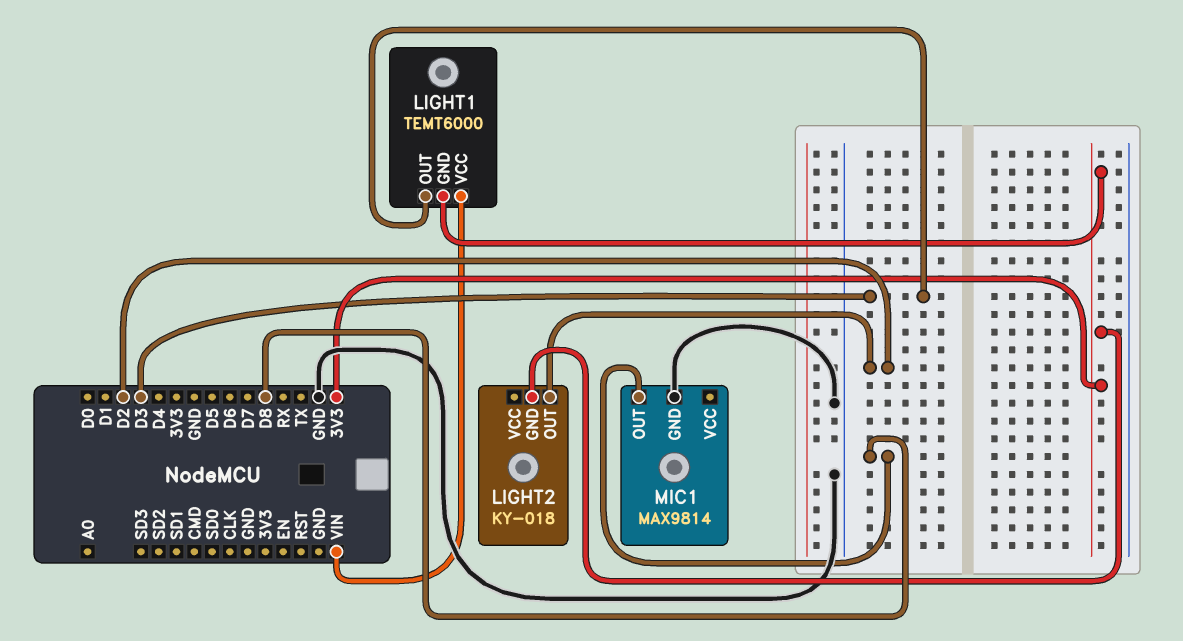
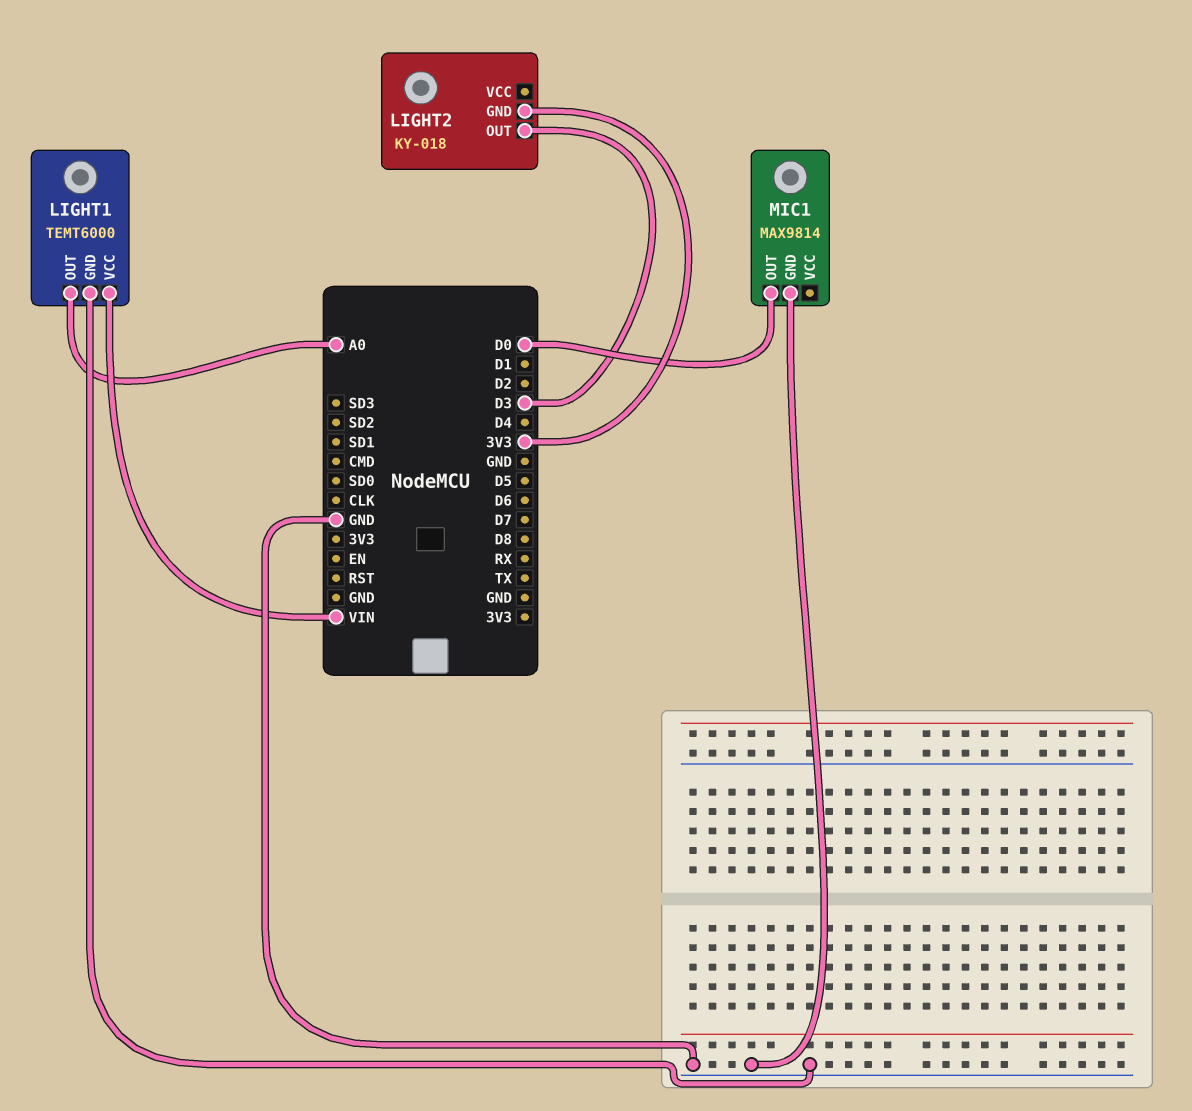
LIGHT1 pin GND: 3V3 -> GND
LIGHT1 pin OUT: D3 -> A0
LIGHT2 pin OUT: D2 -> D3
MIC1 pin OUT: D8 -> D0

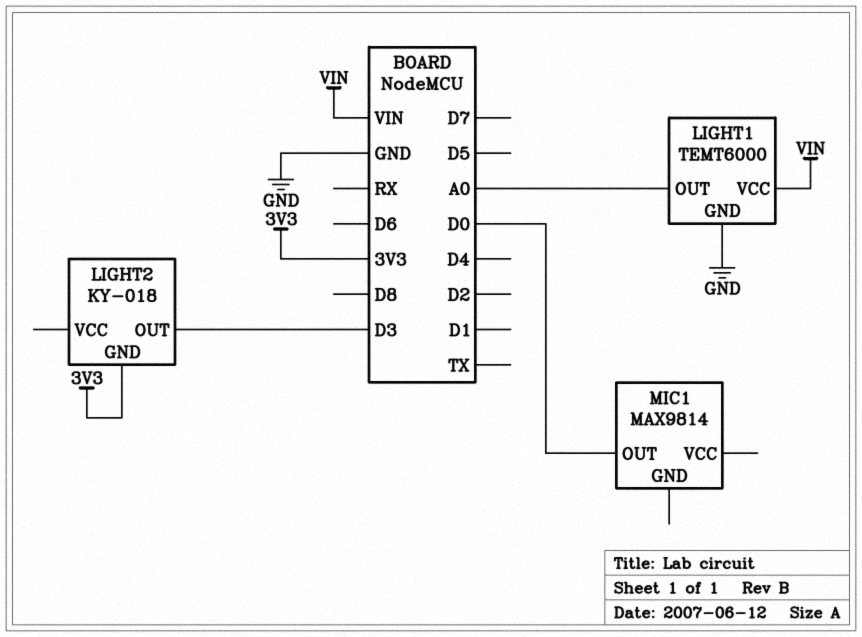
MIC1 pin GND: GND -> none

